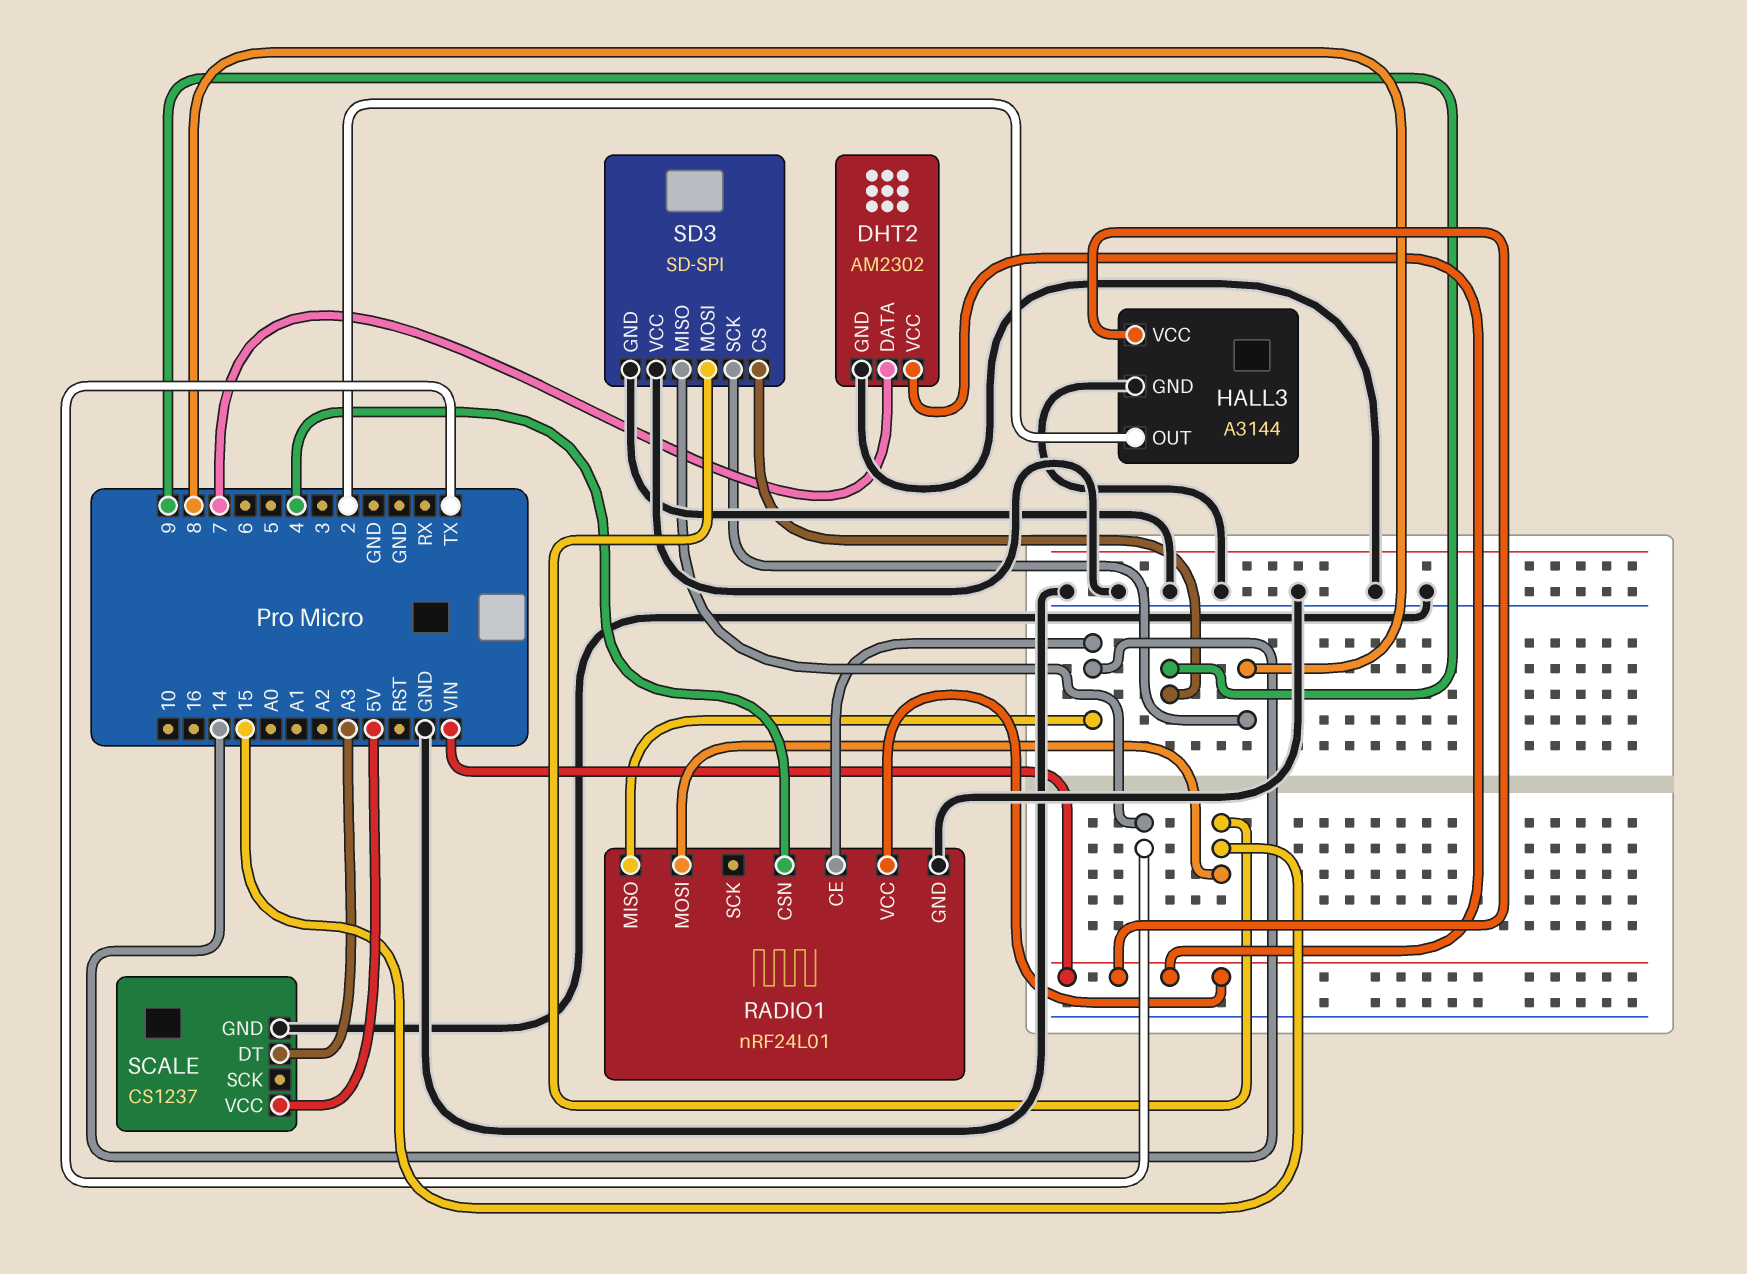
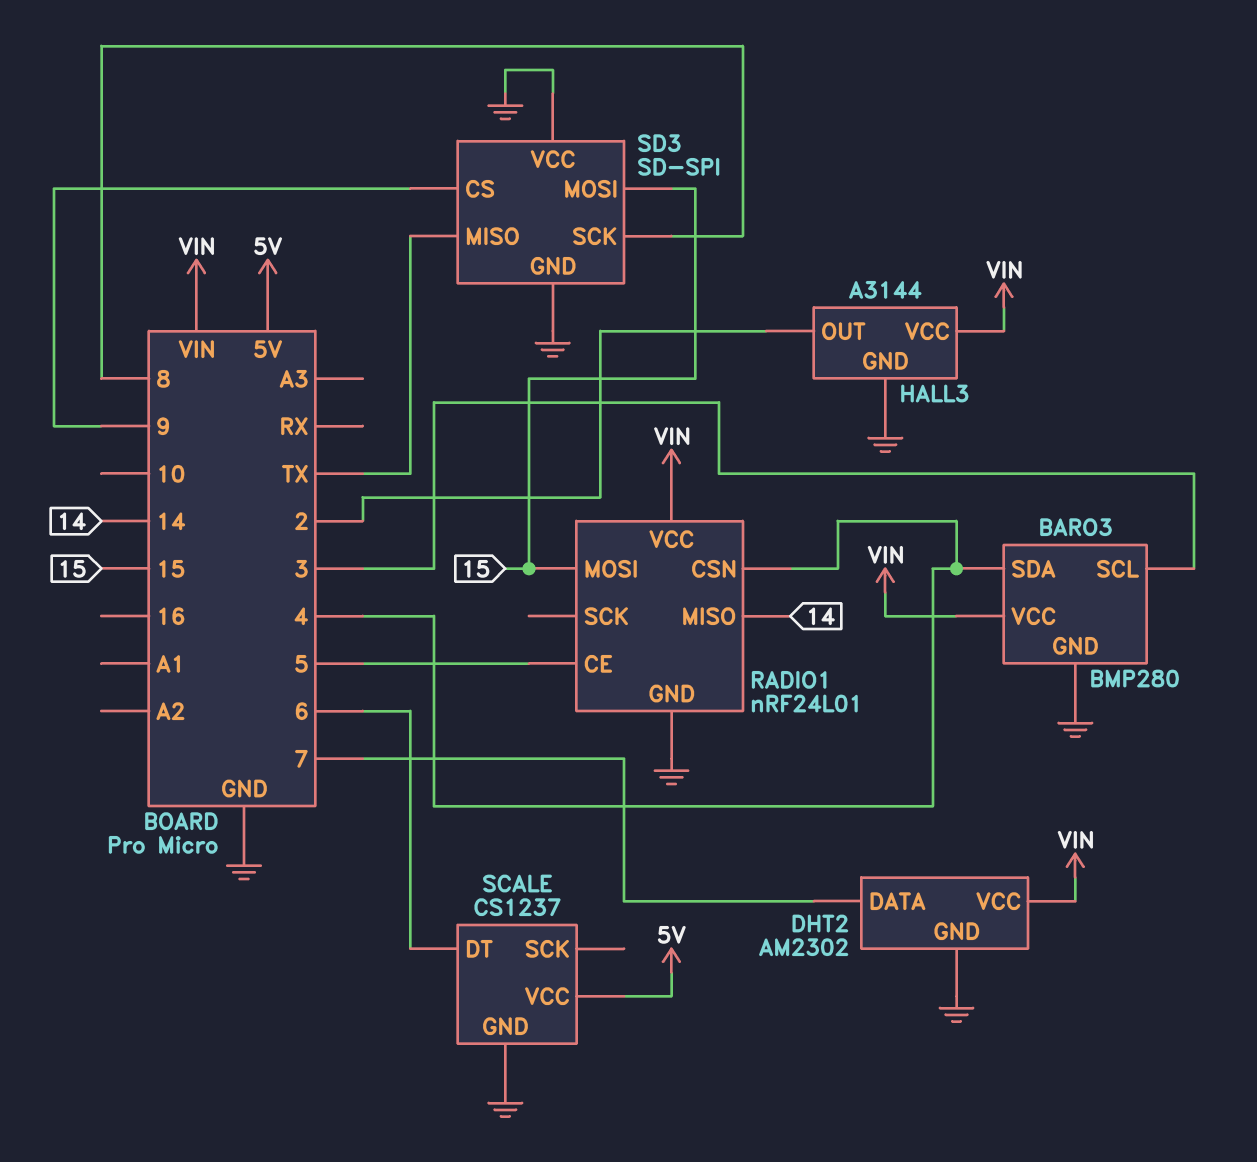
BARO3: none -> BMP280
BARO3 pin GND: none -> GND
BARO3 pin SCL: none -> 3
BARO3 pin SDA: none -> 4
BARO3 pin VCC: none -> VIN
RADIO1 pin CE: 14 -> 5
SCALE pin DT: A3 -> 6

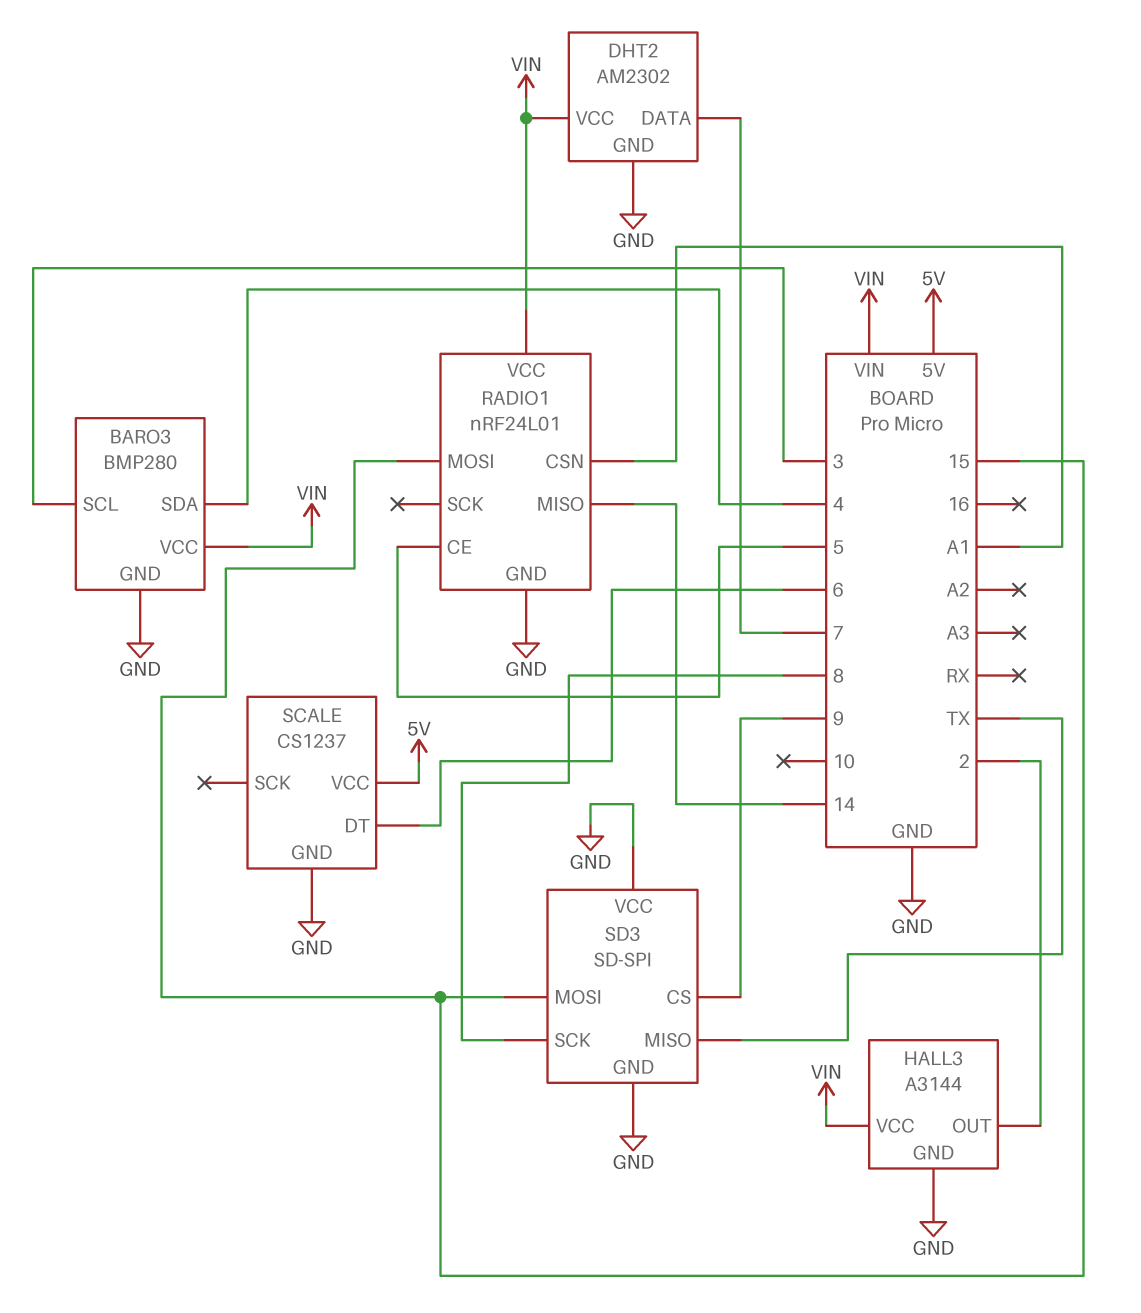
RADIO1 pin CSN: 4 -> A1

